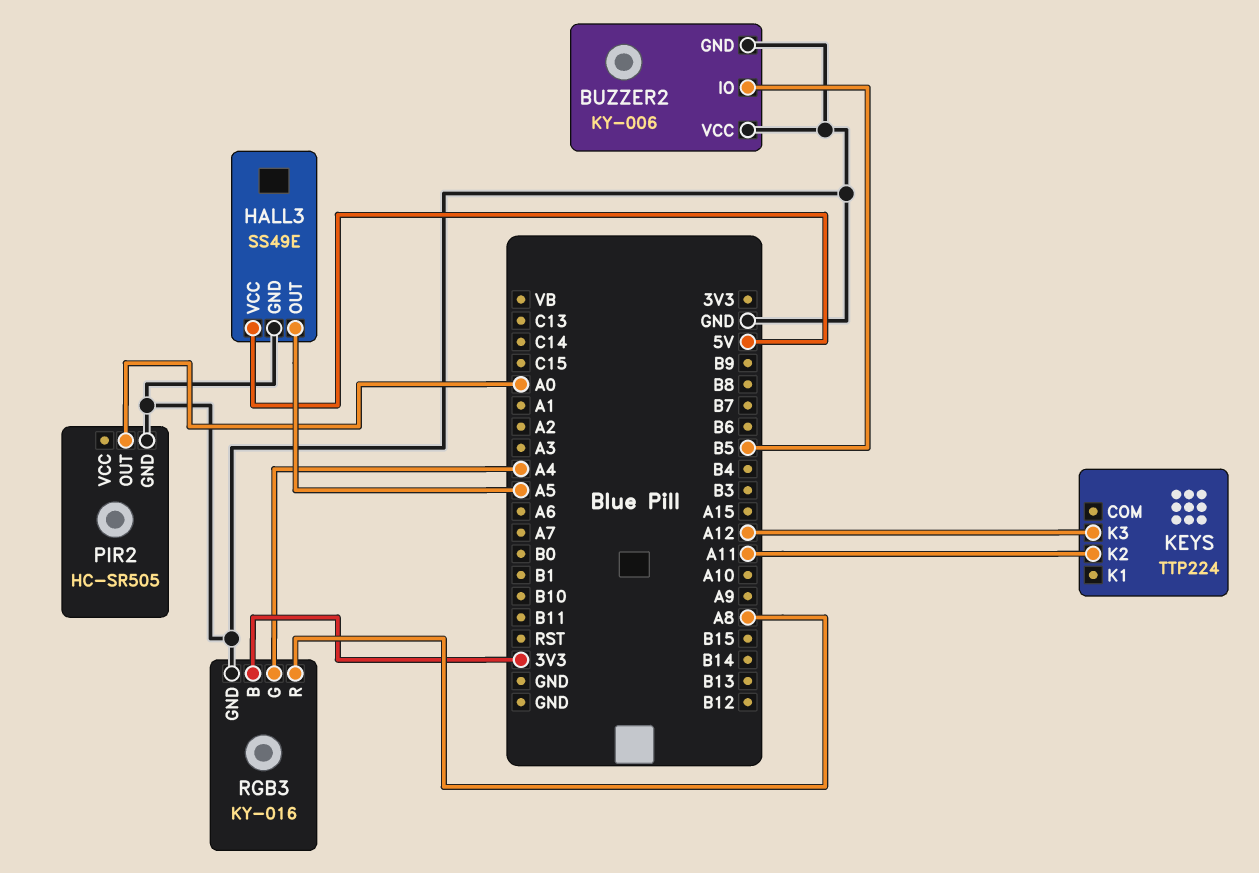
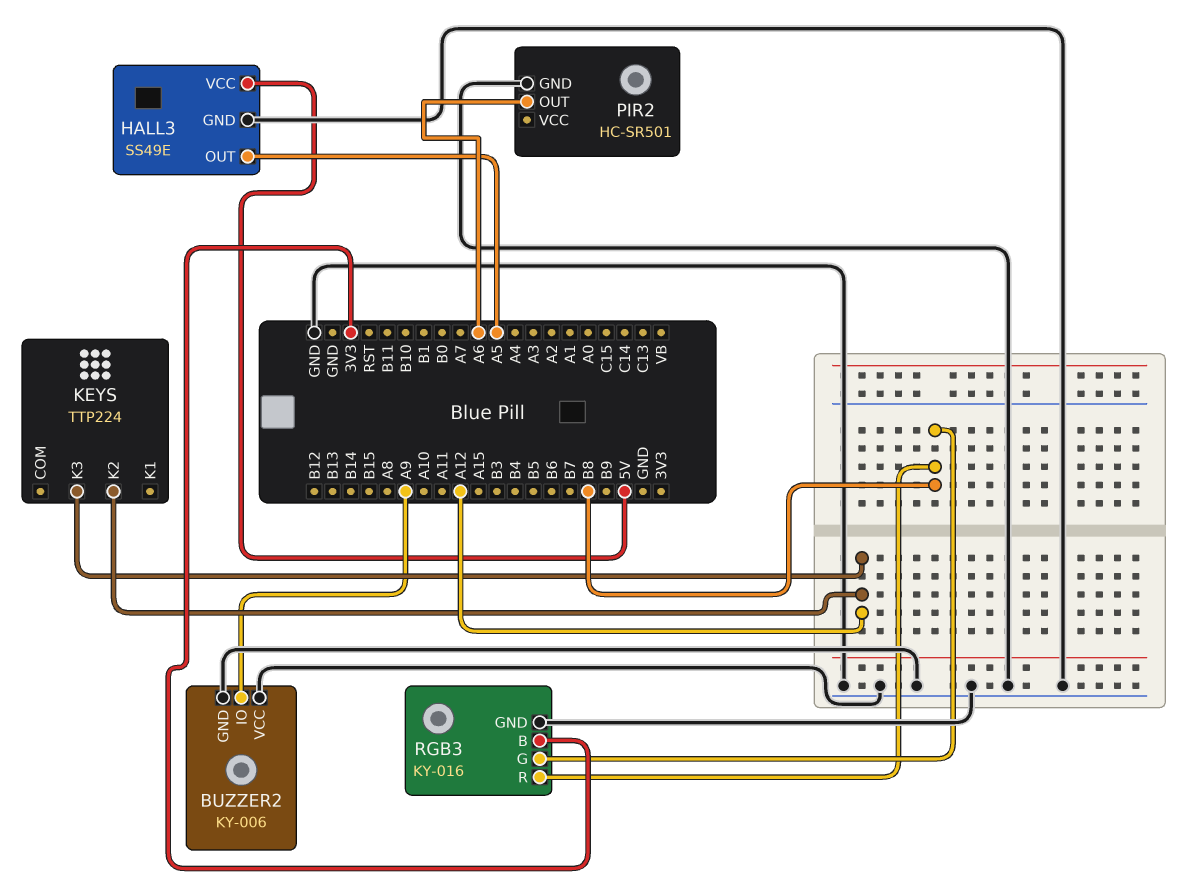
BUZZER2 pin IO: B5 -> A9
KEYS pin K2: A11 -> A12
PIR2: HC-SR505 -> HC-SR501
PIR2 pin OUT: A0 -> A6
RGB3 pin G: A4 -> B8
RGB3 pin R: A8 -> B8

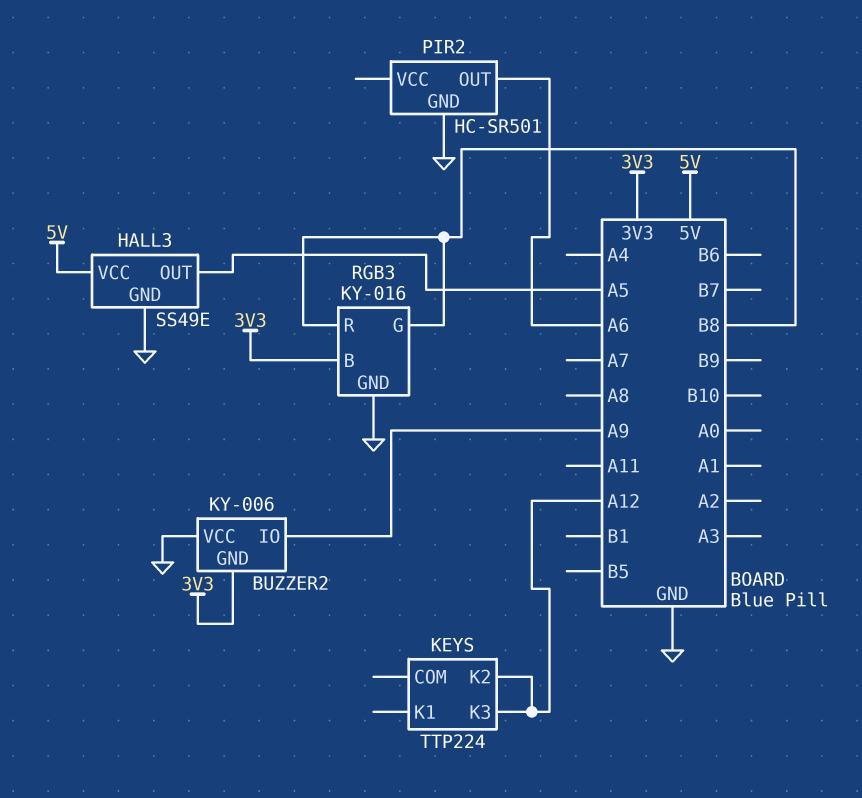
BUZZER2 pin GND: GND -> 3V3

